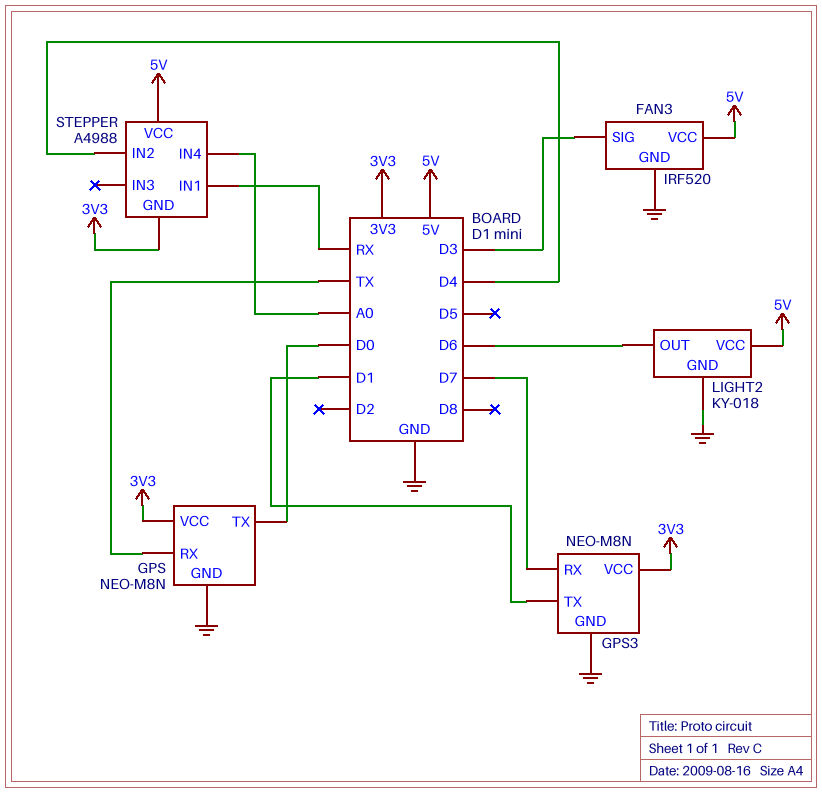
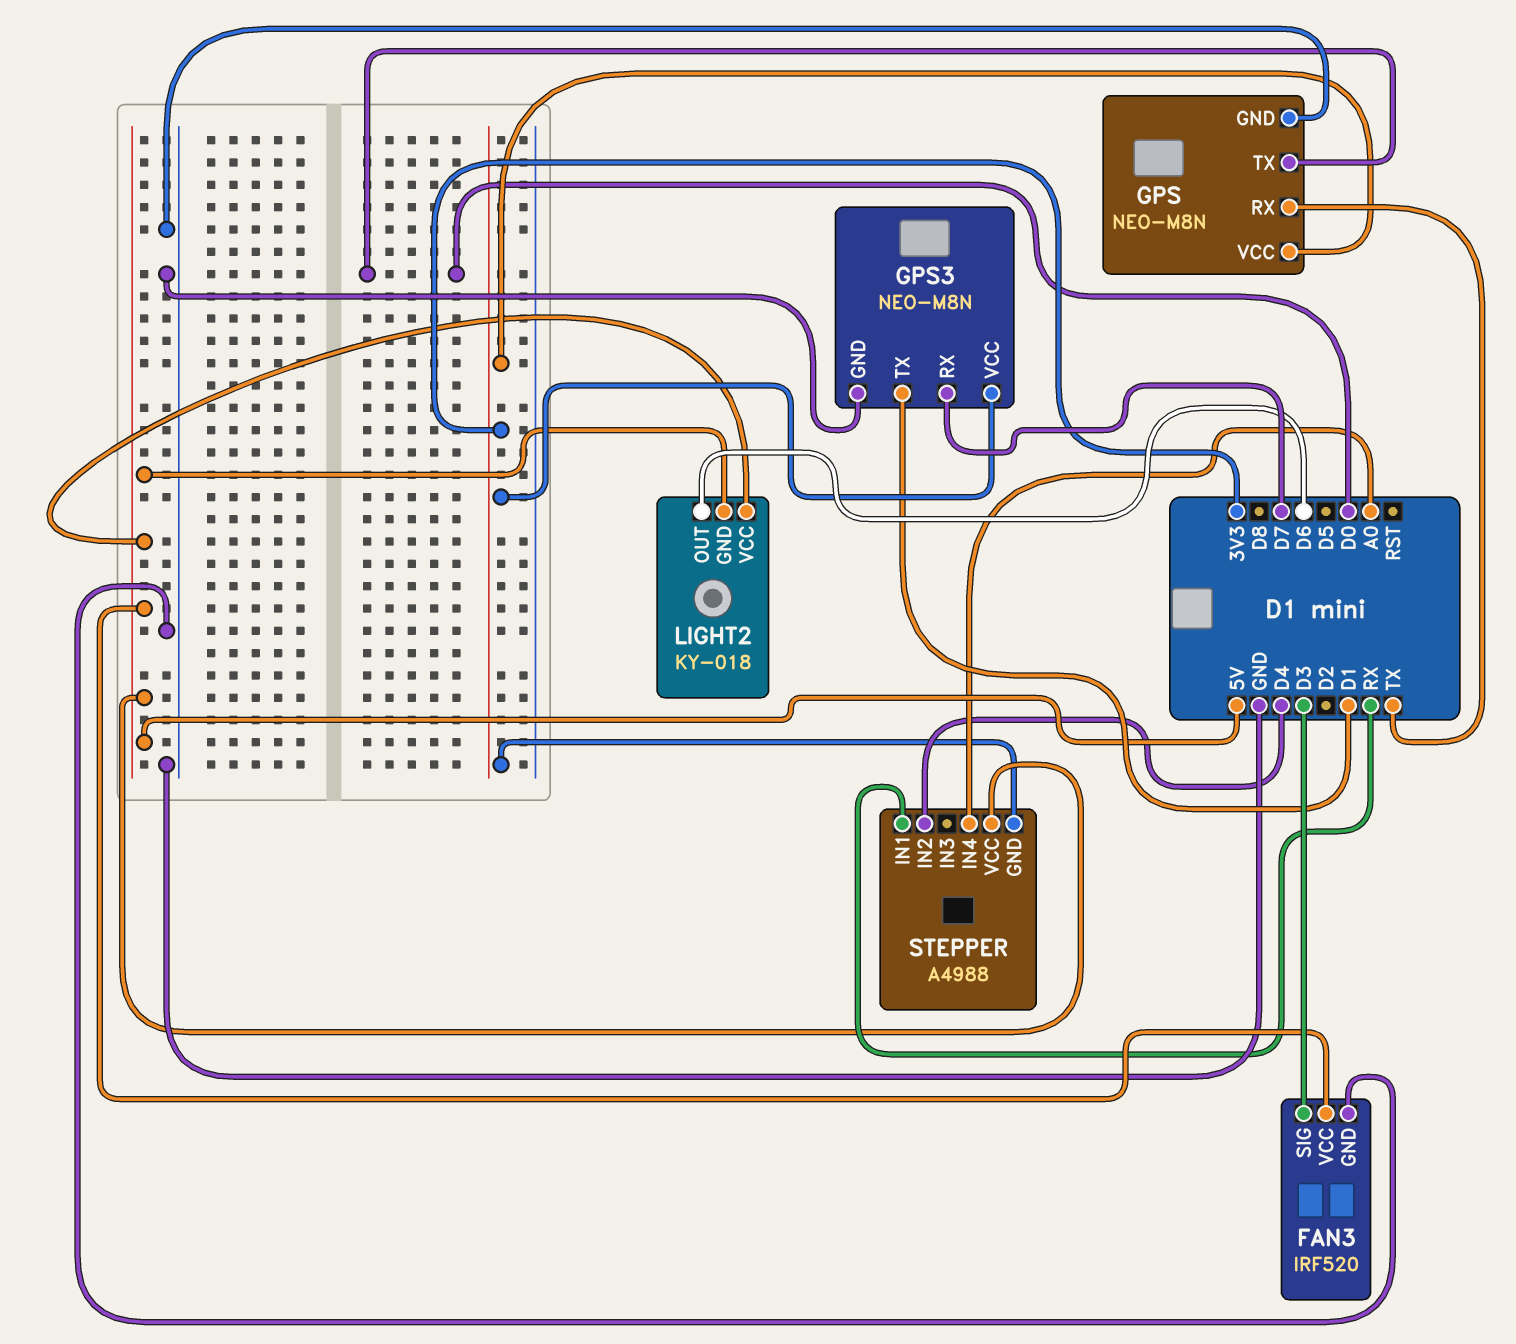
LIGHT2 pin GND: GND -> 5V

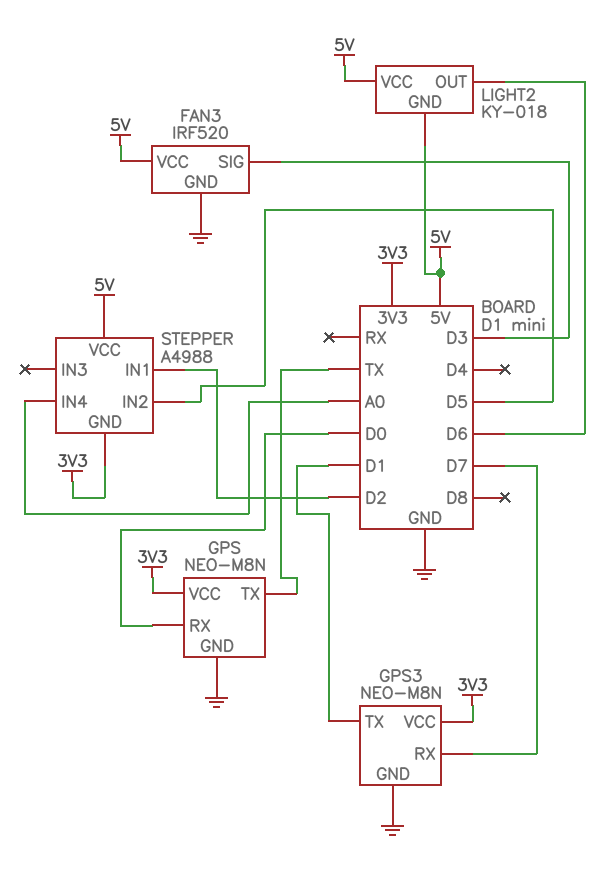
GPS pin RX: TX -> D0
GPS pin TX: D0 -> TX
STEPPER pin IN1: RX -> D2
STEPPER pin IN2: D4 -> D5

